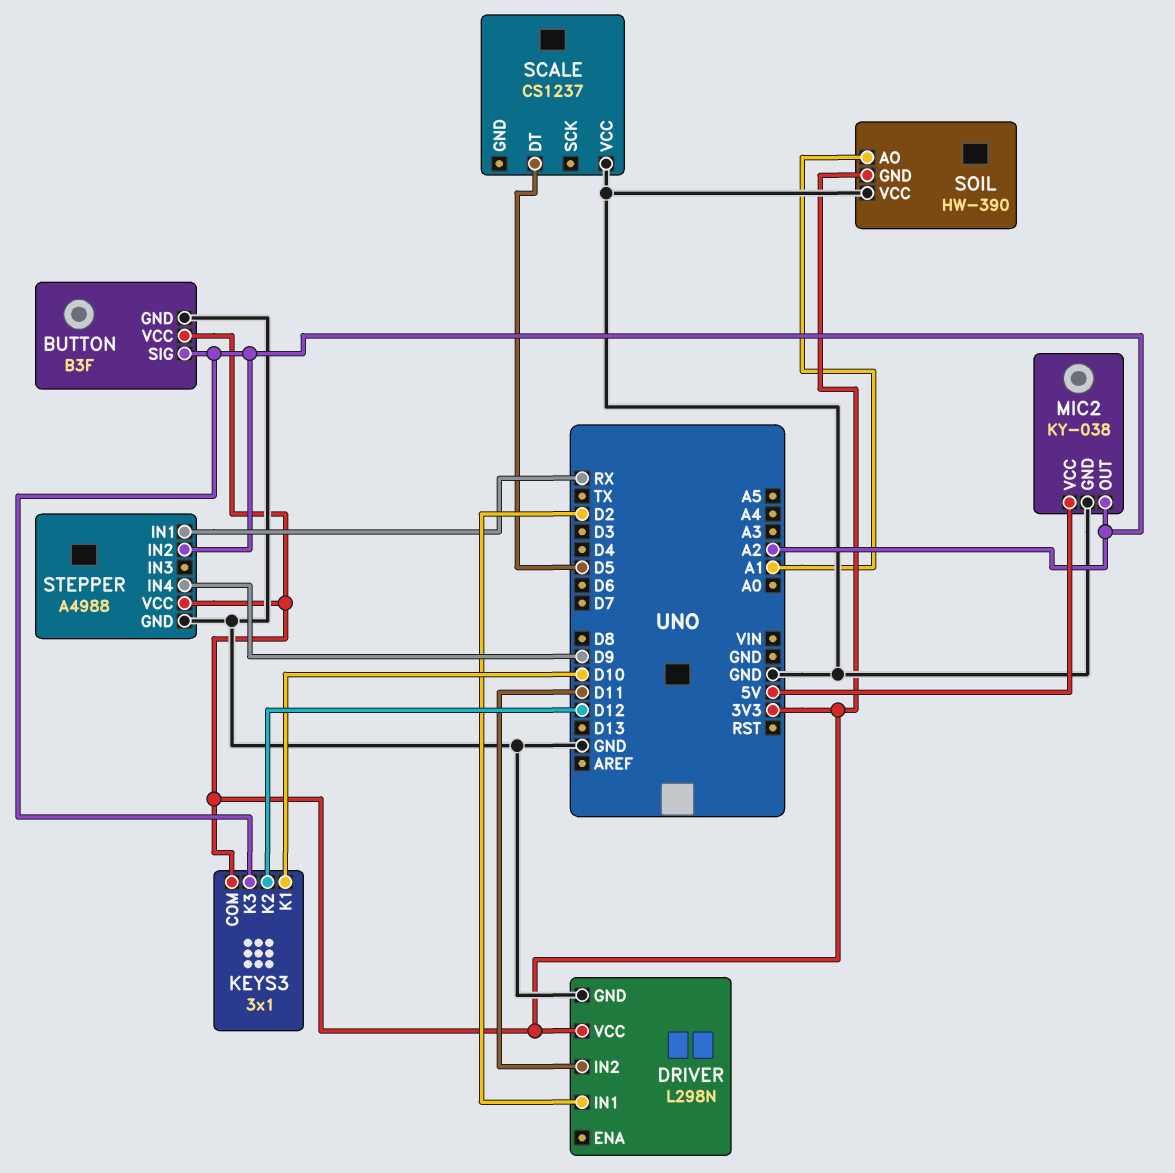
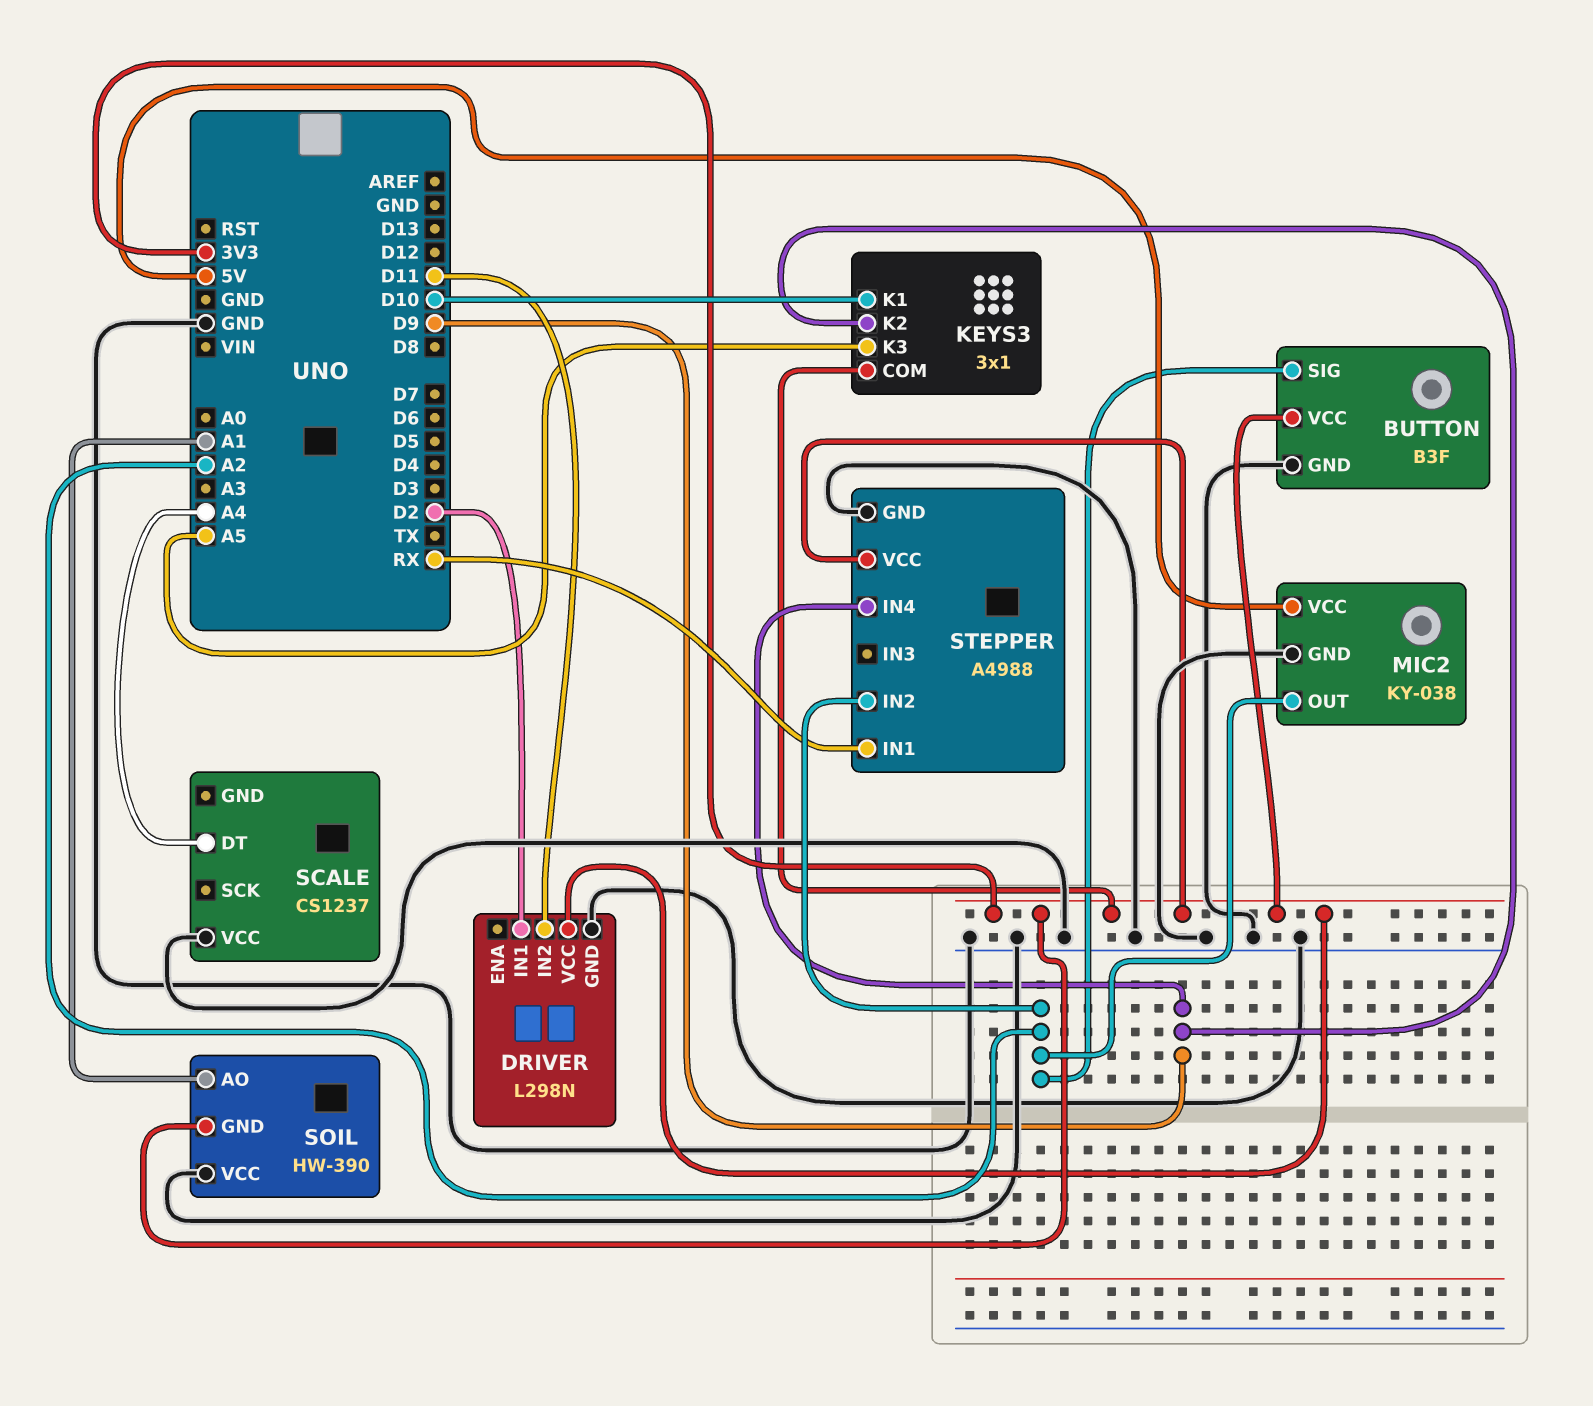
KEYS3 pin K2: D12 -> D9
KEYS3 pin K3: A2 -> A5
SCALE pin DT: D5 -> A4

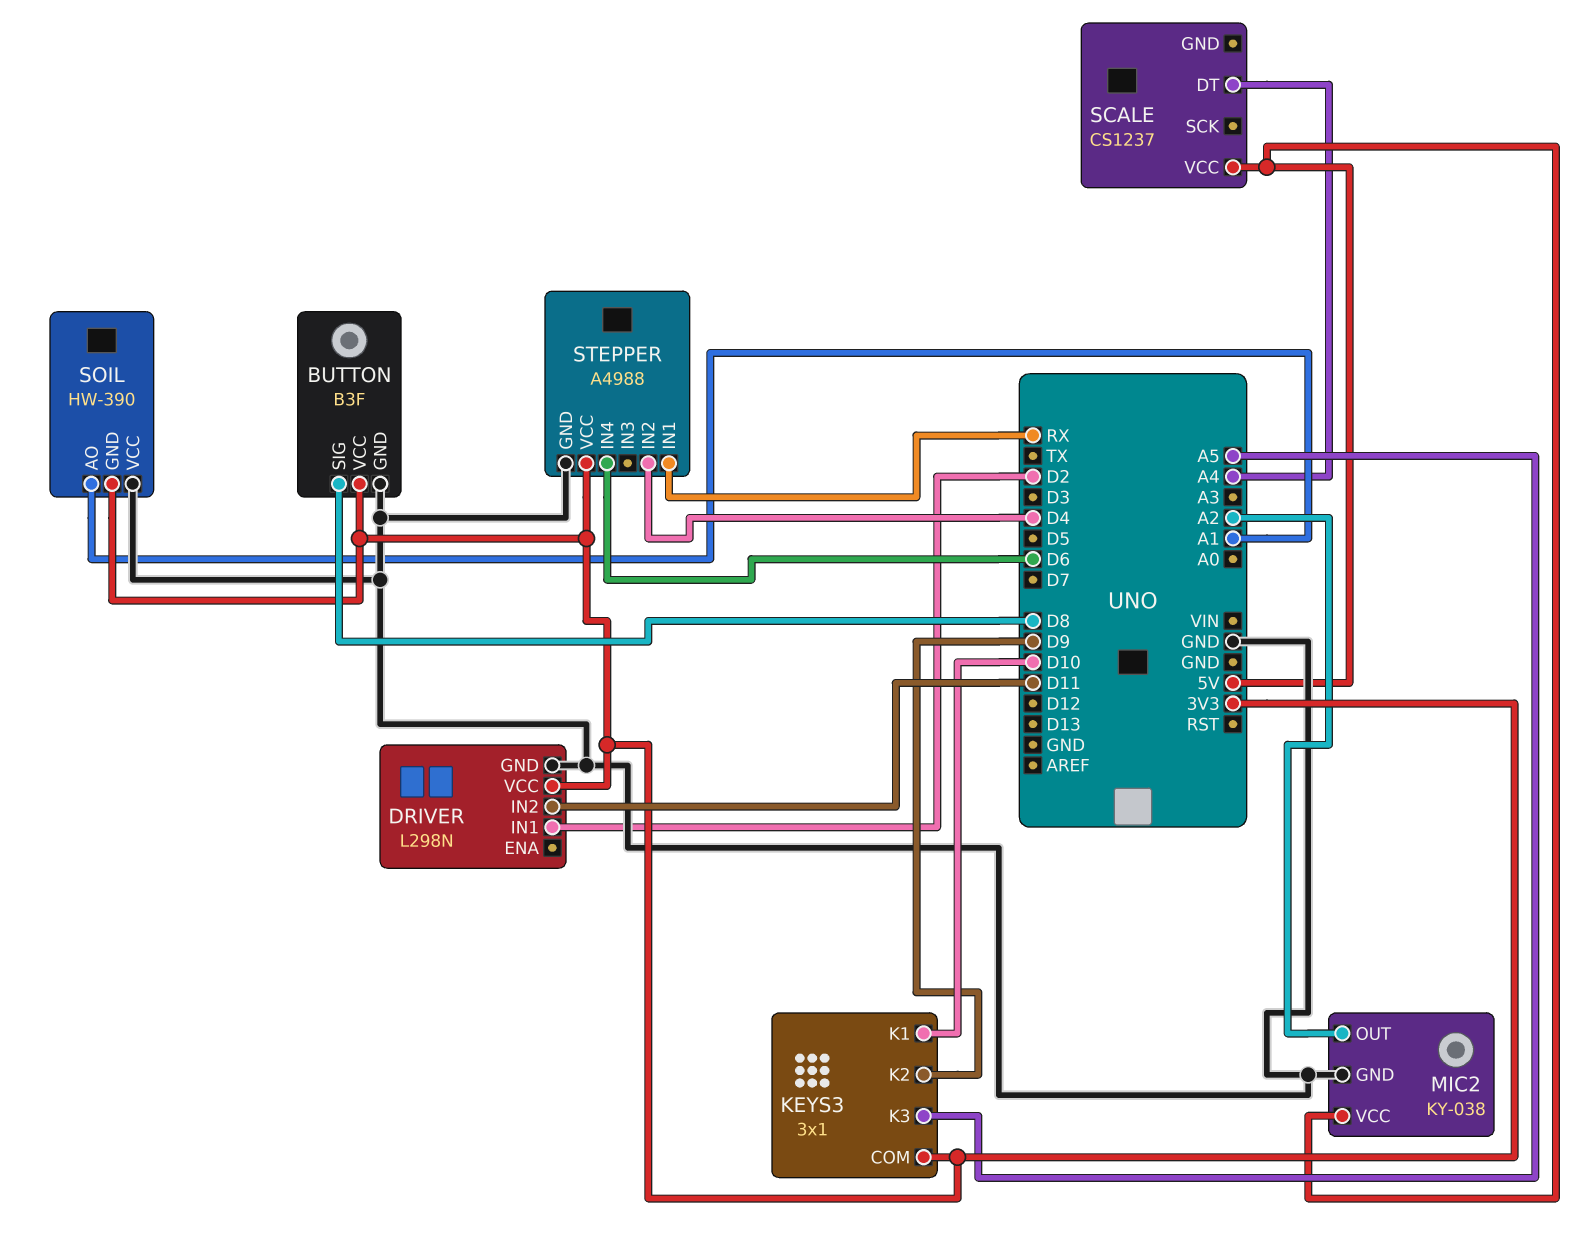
BUTTON pin SIG: A2 -> D8
SCALE pin VCC: GND -> 5V
STEPPER pin IN2: A2 -> D4
STEPPER pin IN4: D9 -> D6

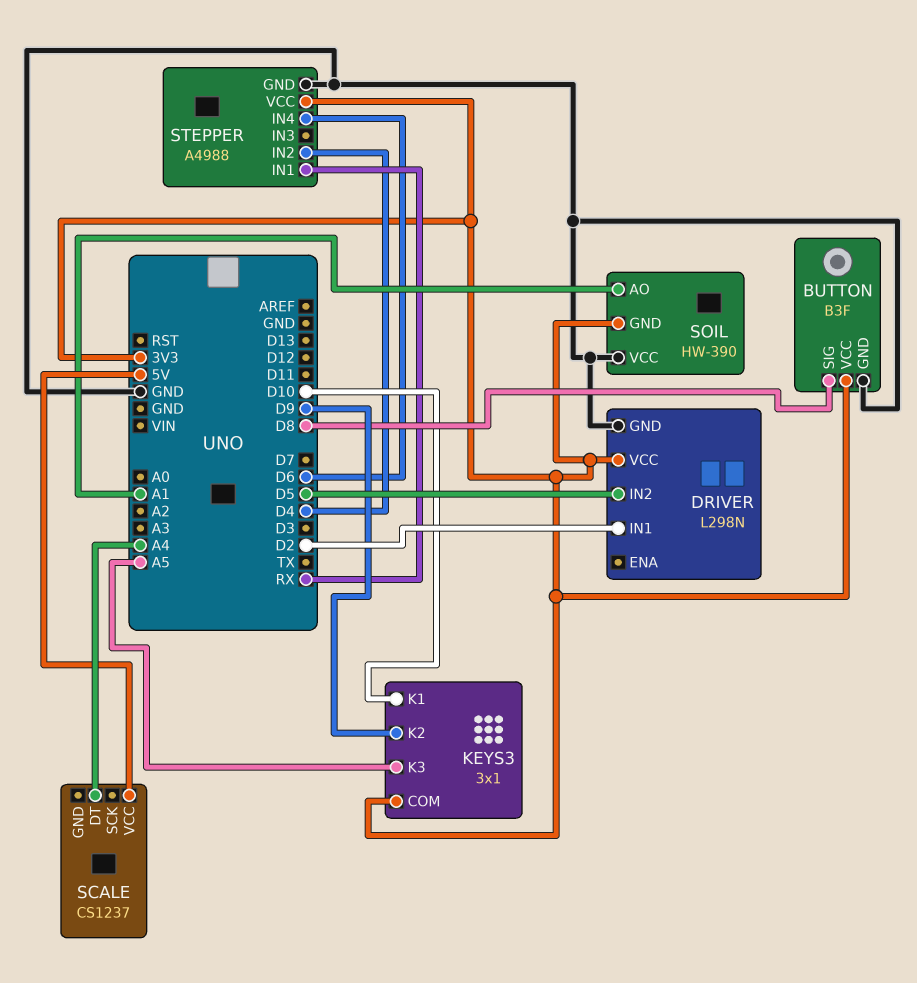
DRIVER pin IN2: D11 -> D5
MIC2: KY-038 -> none
MIC2 pin GND: GND -> none
MIC2 pin OUT: A2 -> none
MIC2 pin VCC: 5V -> none

